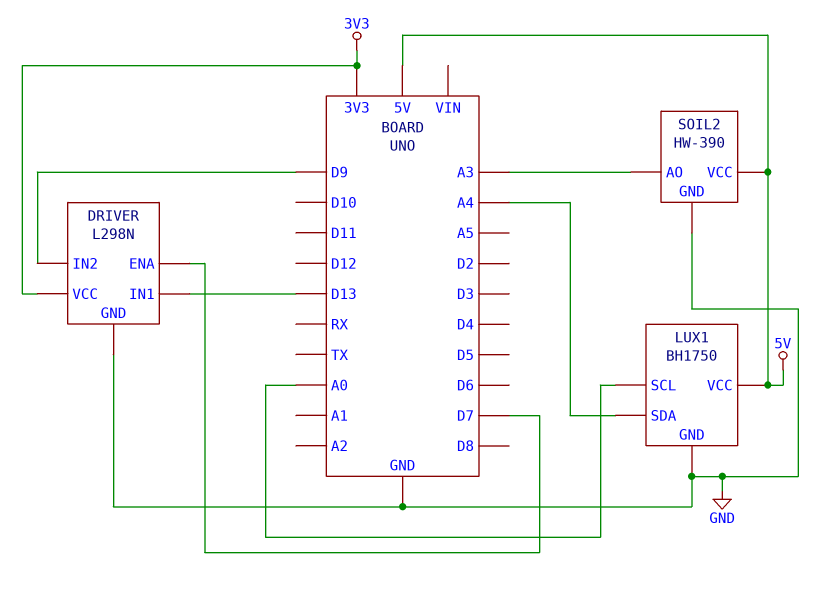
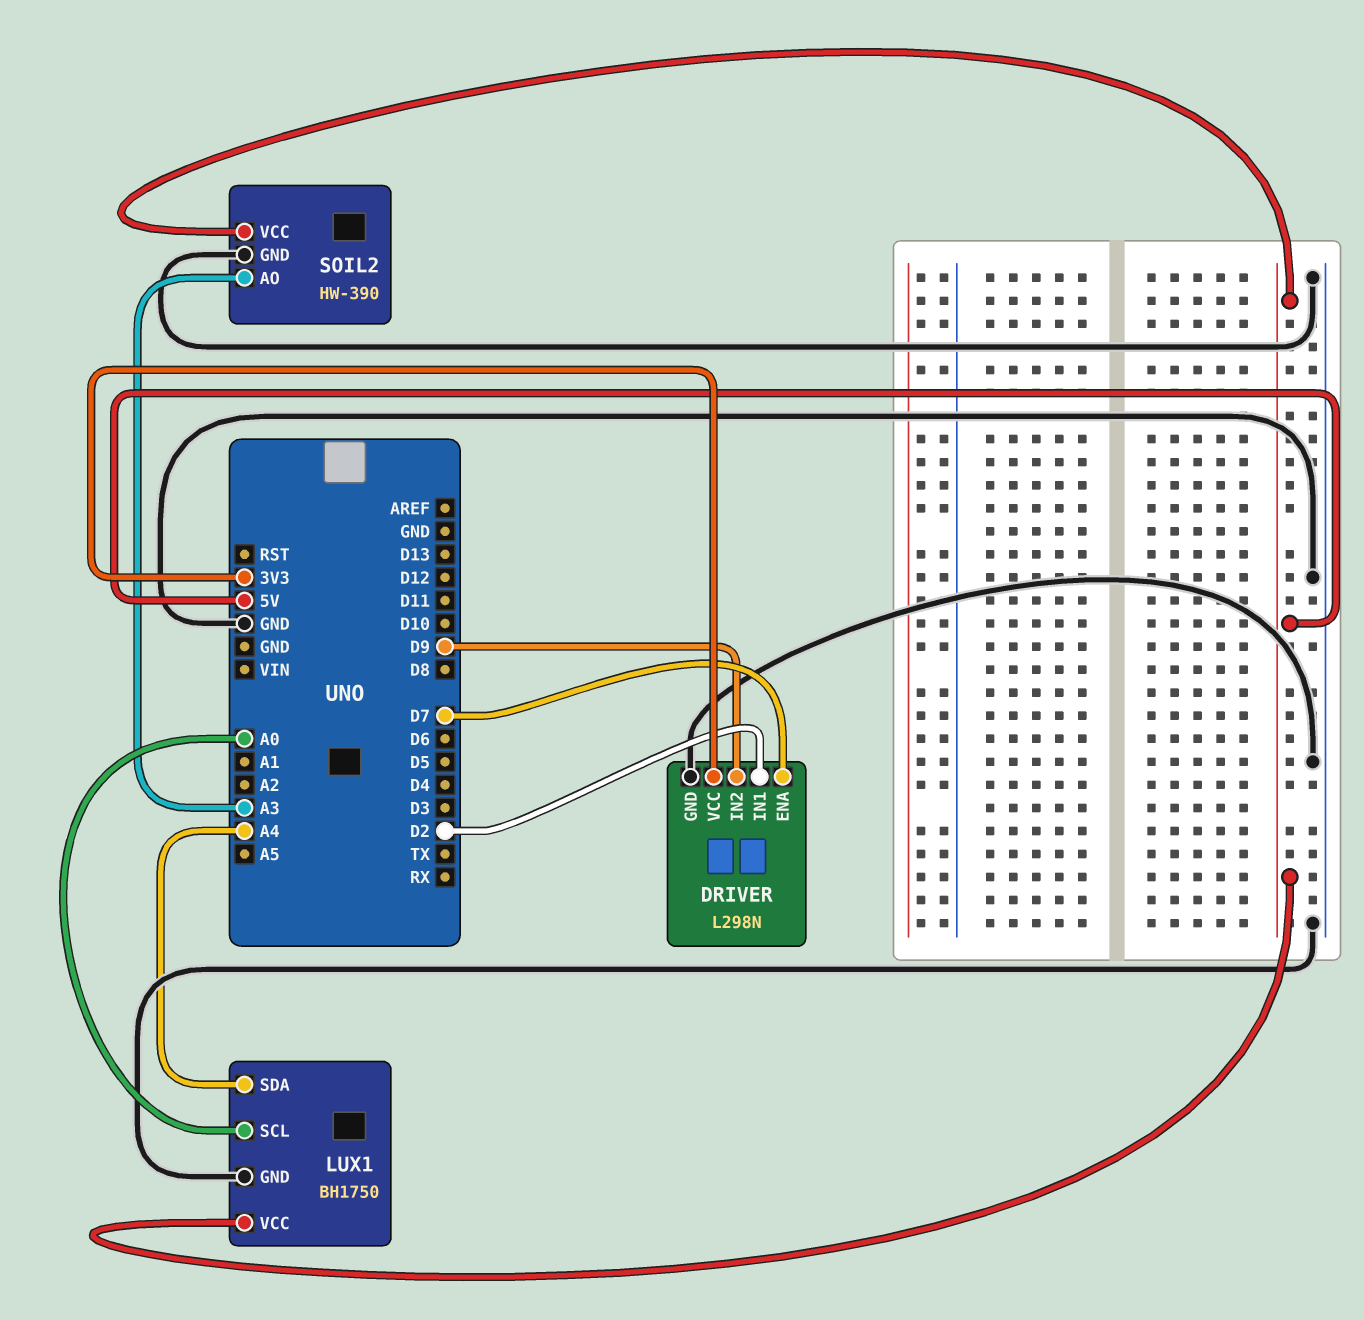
DRIVER pin IN1: D13 -> D2

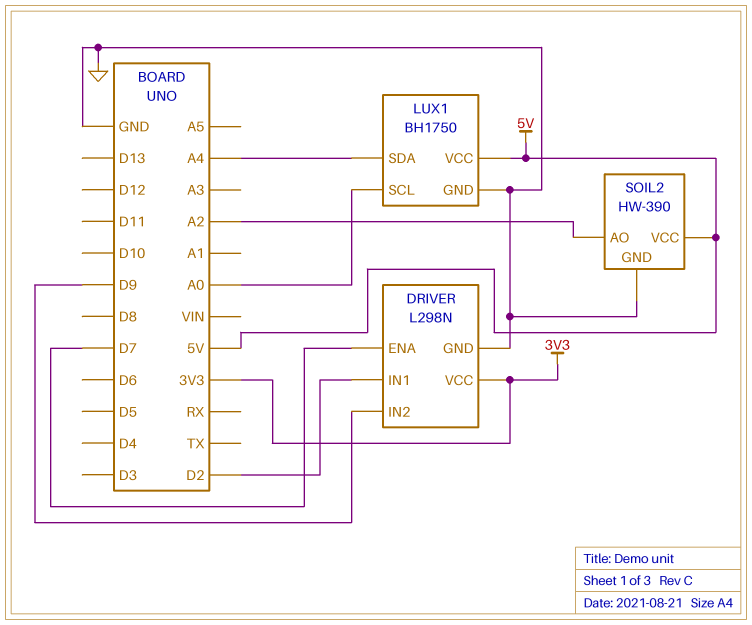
SOIL2 pin AO: A3 -> A2

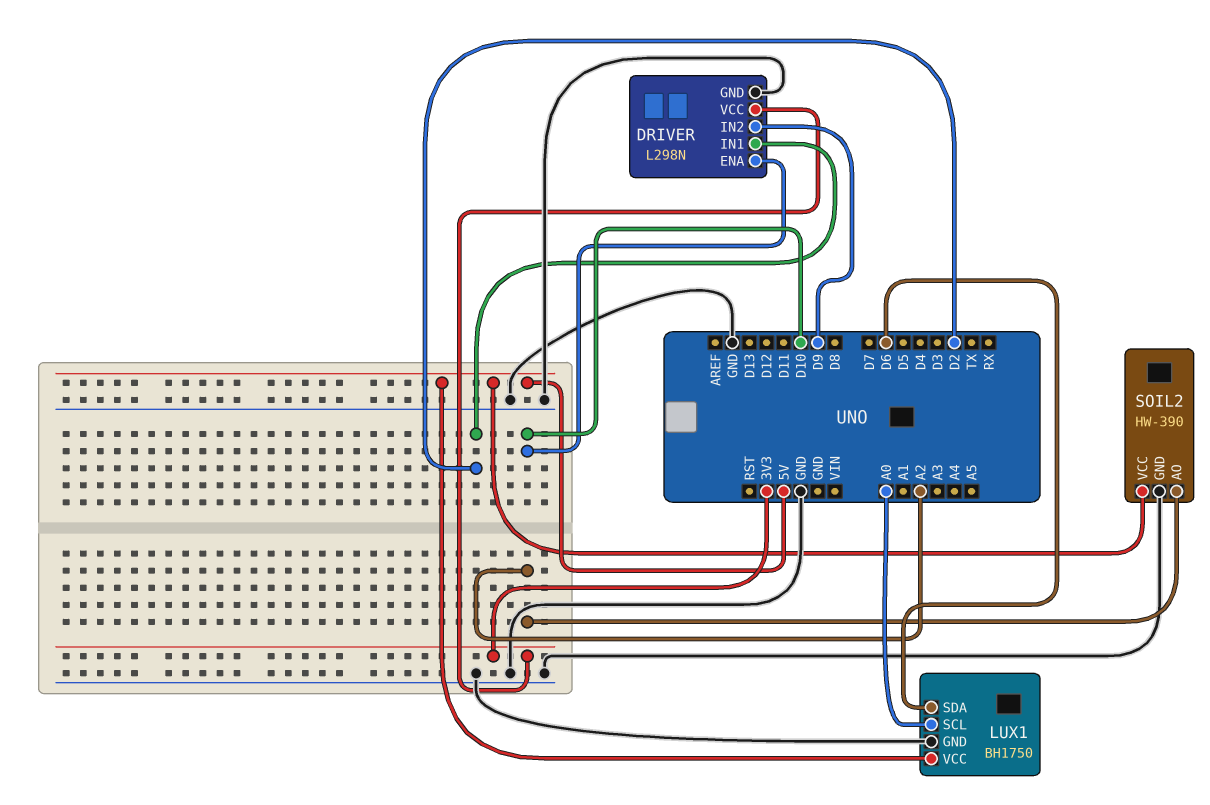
DRIVER pin ENA: D7 -> D10
LUX1 pin SDA: A4 -> D6

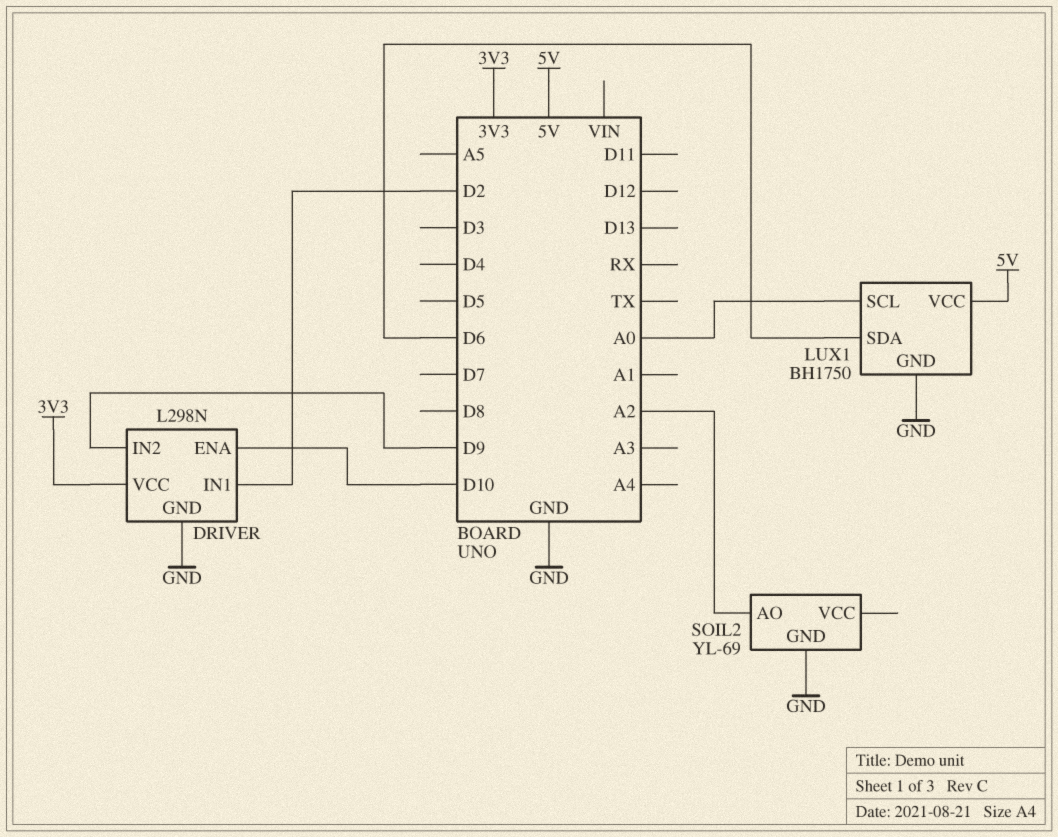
SOIL2: HW-390 -> YL-69
SOIL2 pin VCC: 5V -> none

